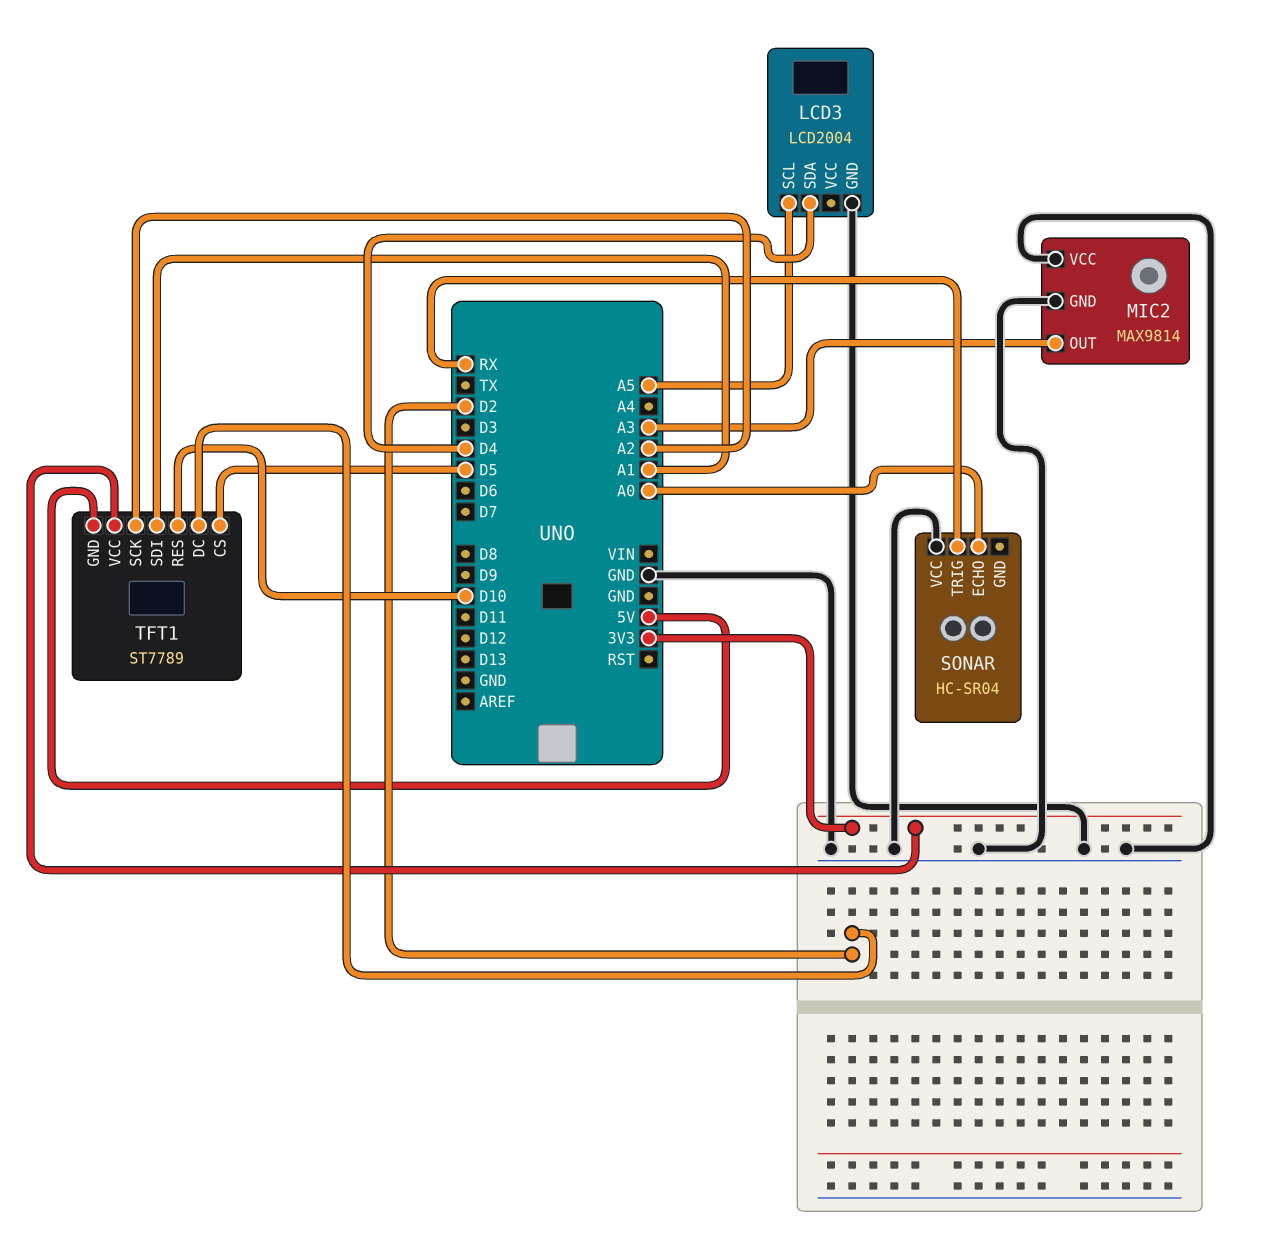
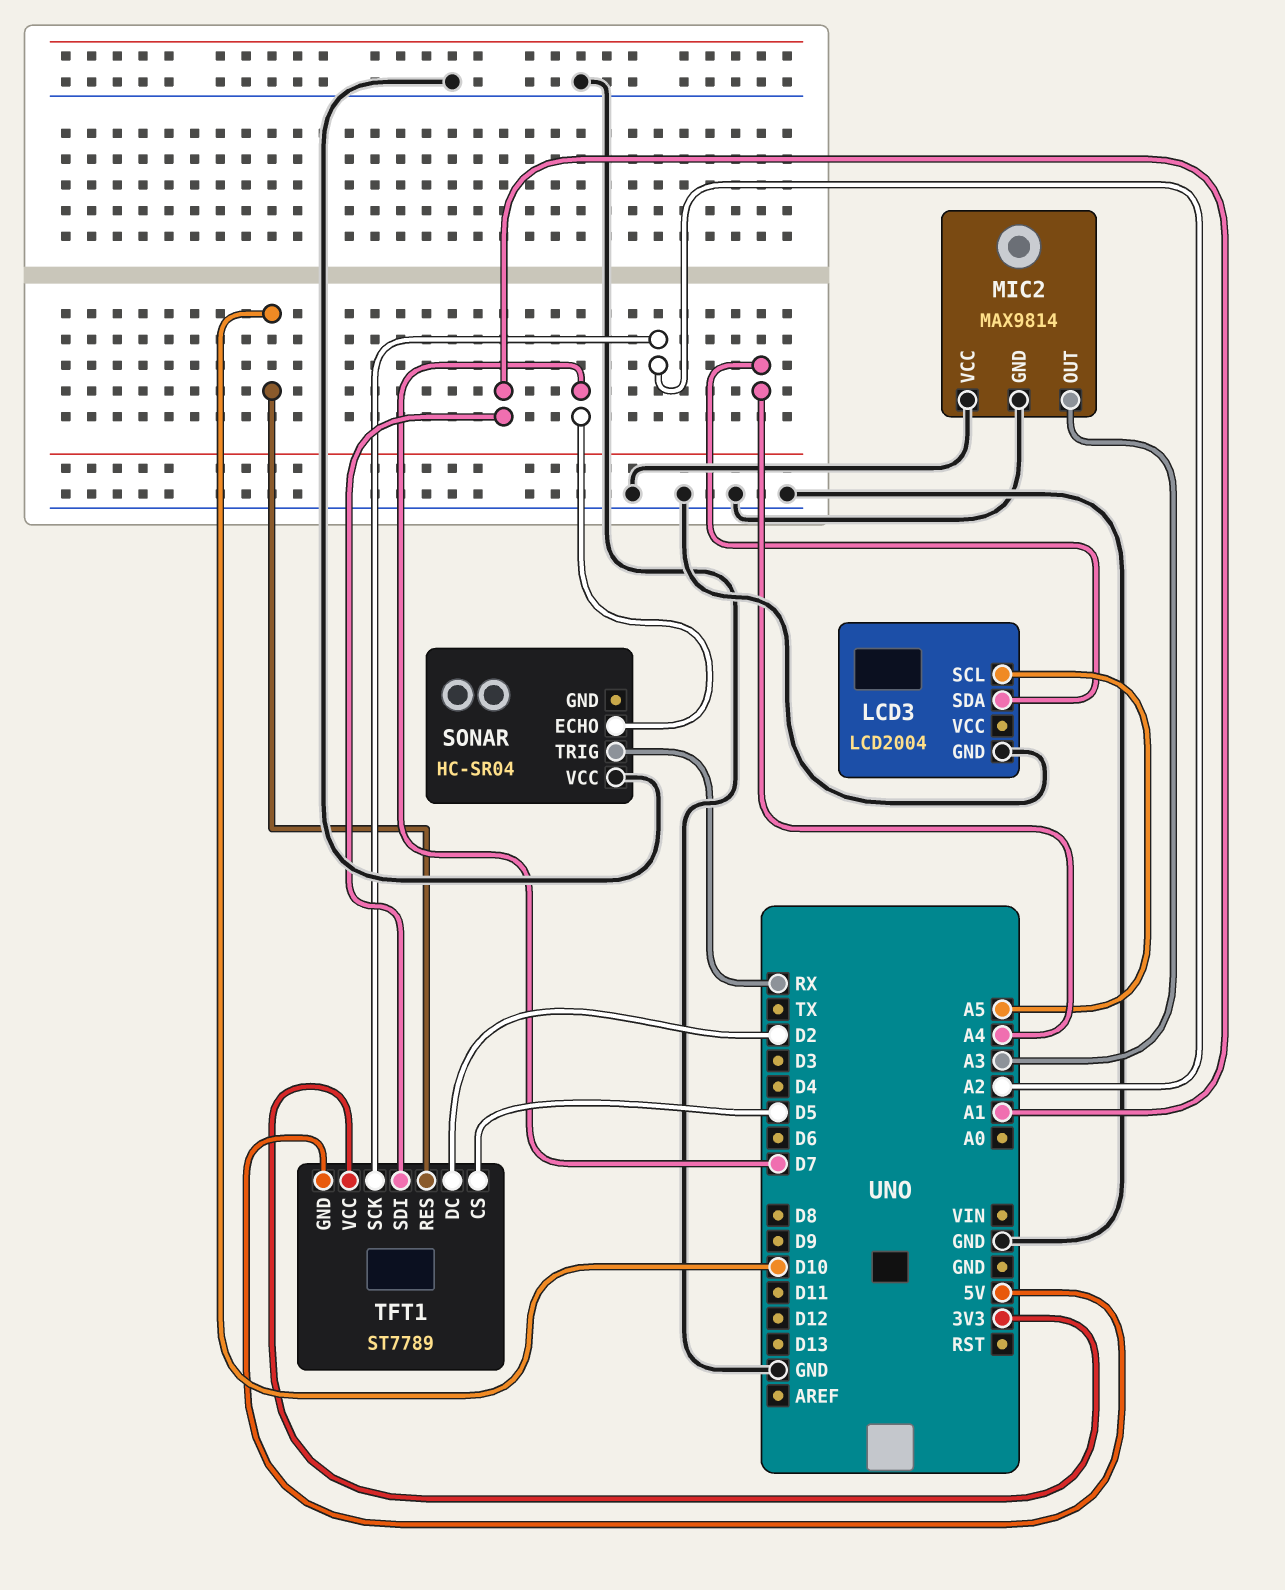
LCD3 pin SDA: D4 -> A4
SONAR pin ECHO: A0 -> D7

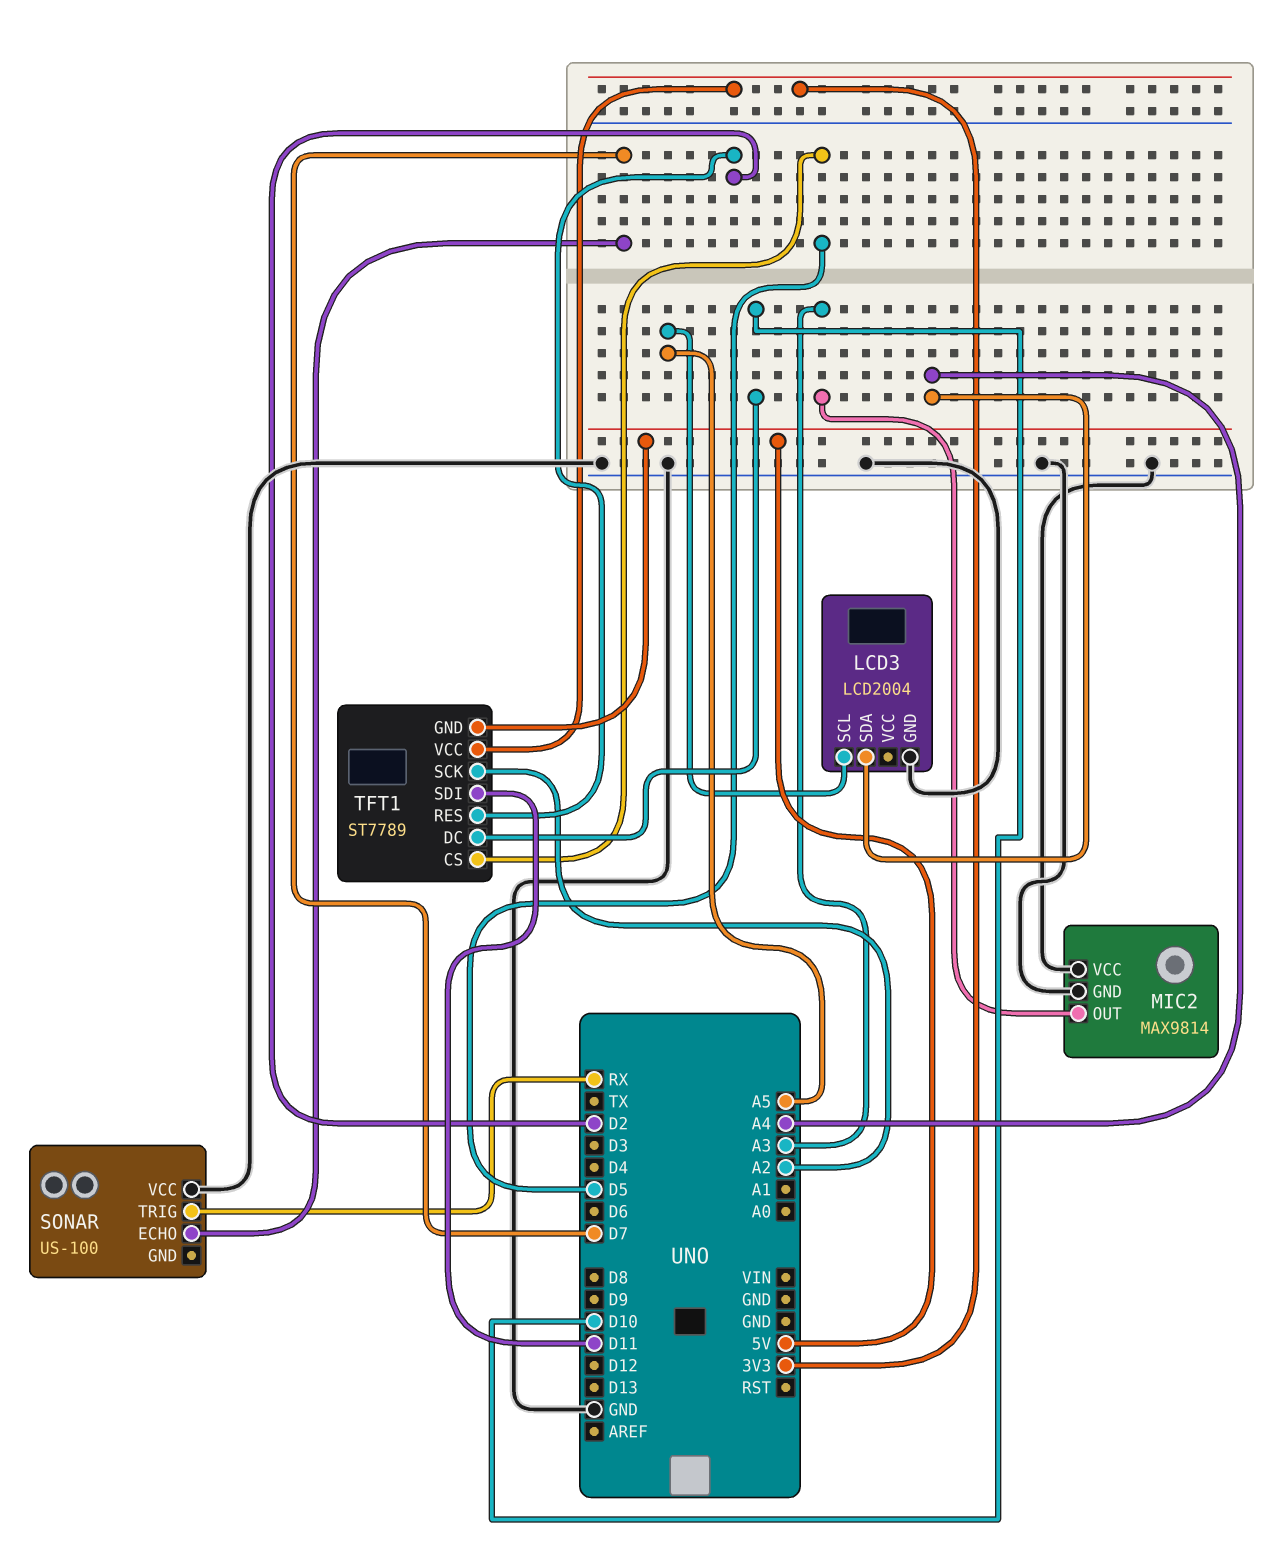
SONAR: HC-SR04 -> US-100
TFT1 pin DC: D2 -> D10
TFT1 pin RES: D10 -> D2
TFT1 pin SDI: A1 -> D11

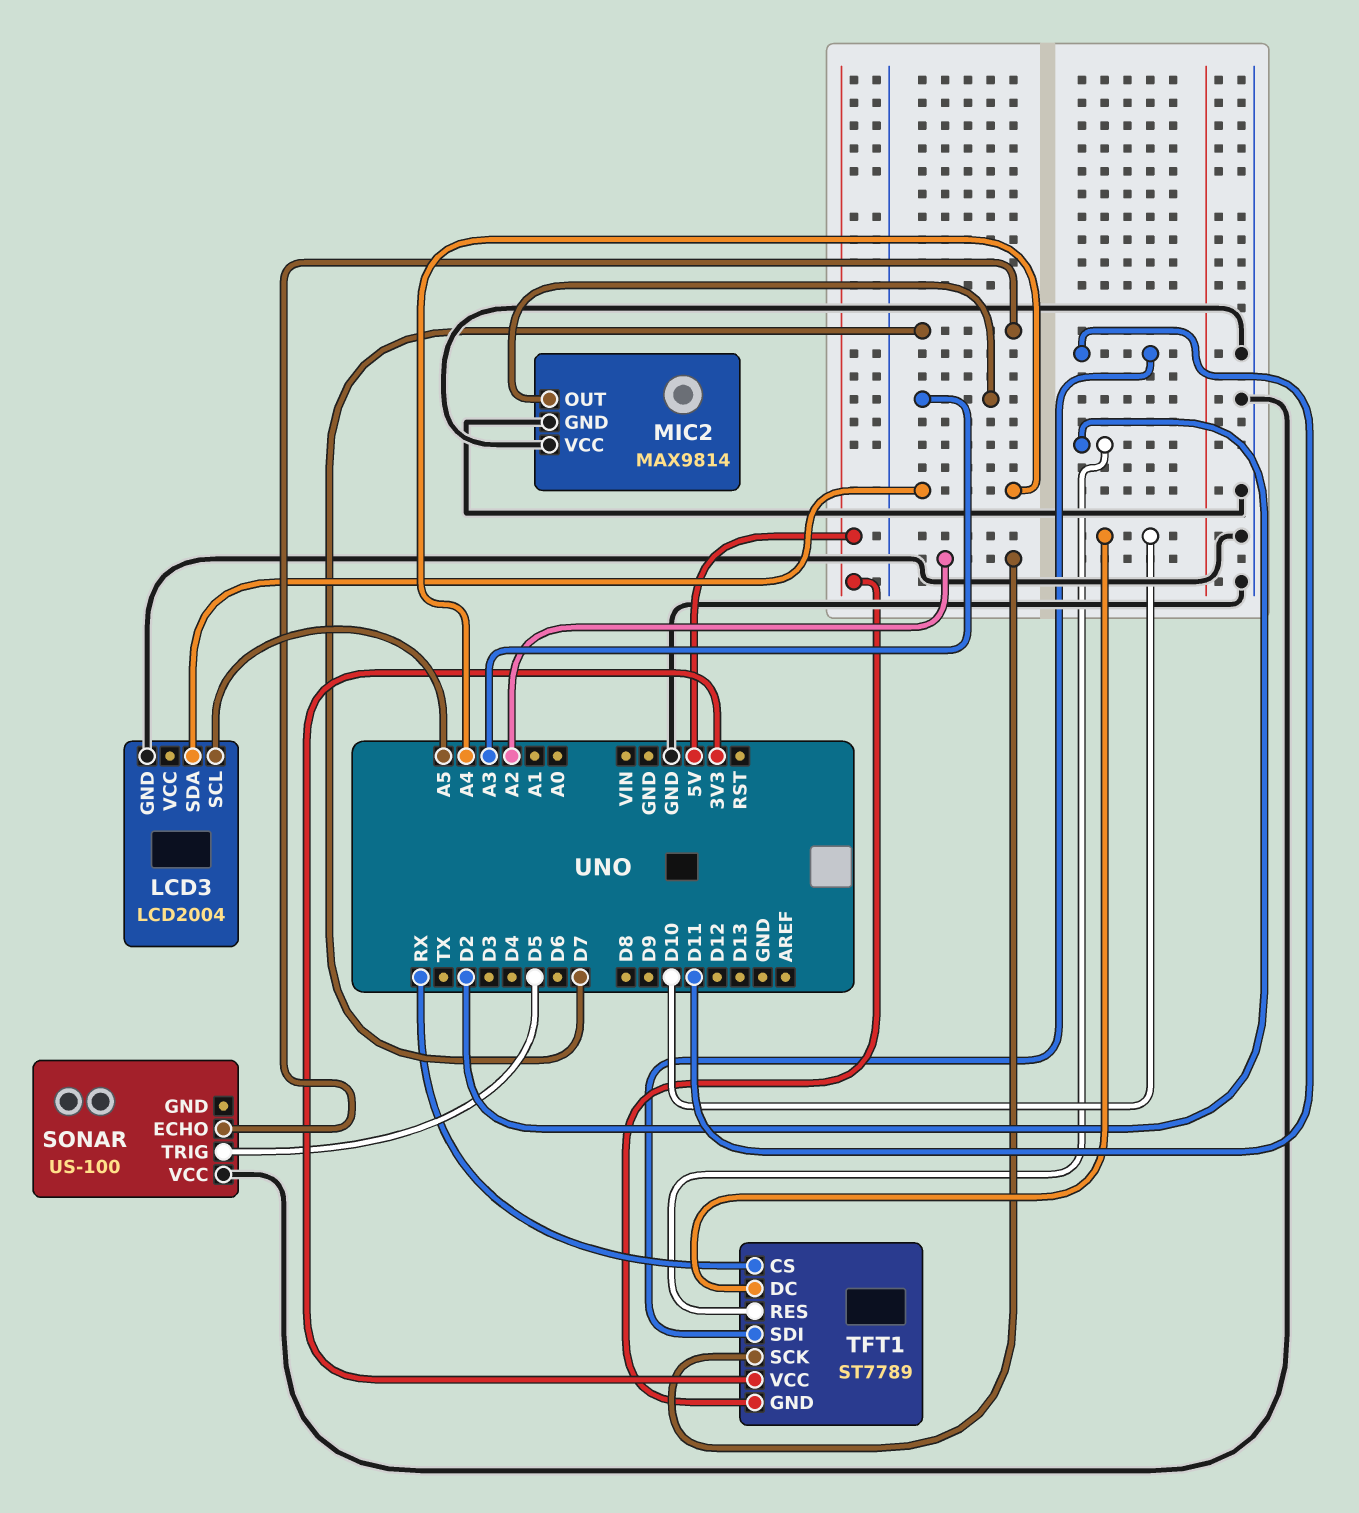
SONAR pin TRIG: RX -> D5
TFT1 pin CS: D5 -> RX

